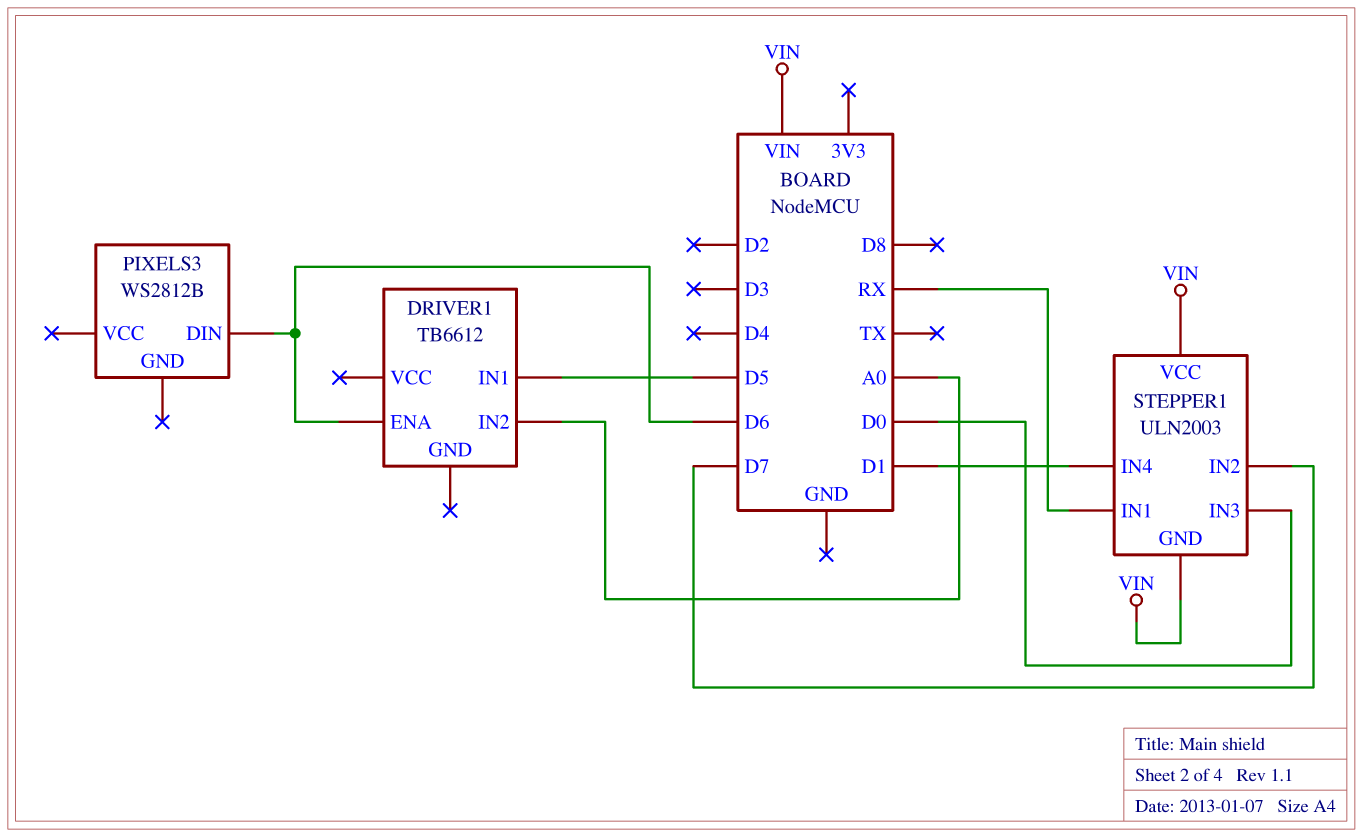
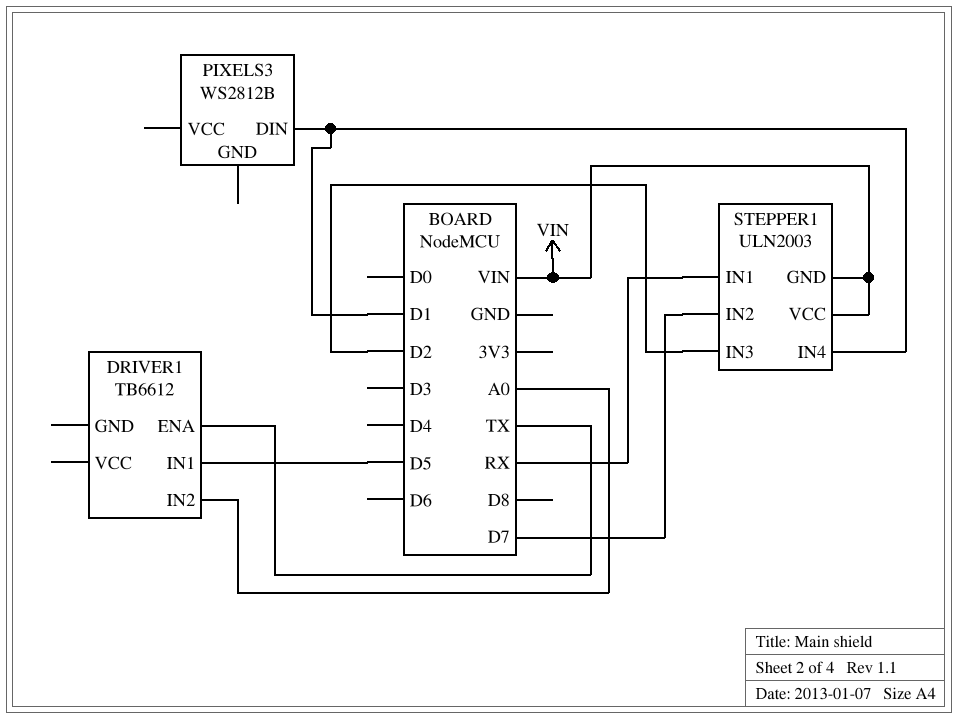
DRIVER1 pin ENA: D6 -> TX
PIXELS3 pin DIN: D6 -> D1
STEPPER1 pin IN3: D0 -> D2

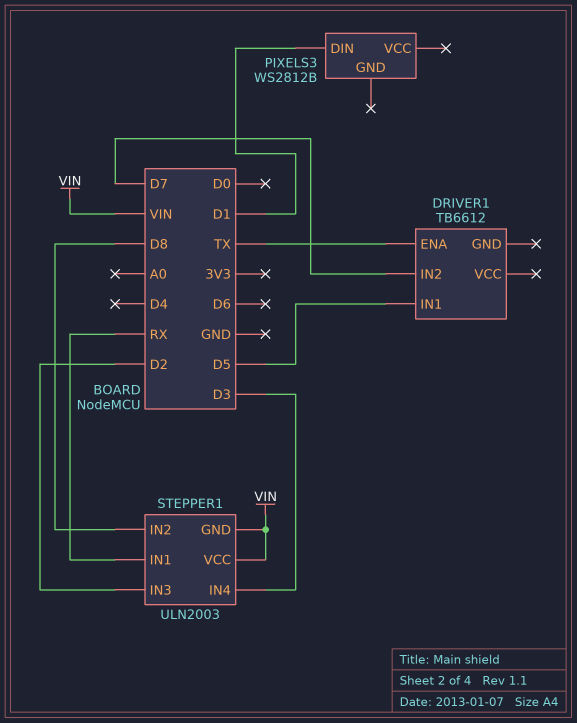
DRIVER1 pin IN2: A0 -> D7
STEPPER1 pin IN2: D7 -> D8
STEPPER1 pin IN4: D1 -> D3

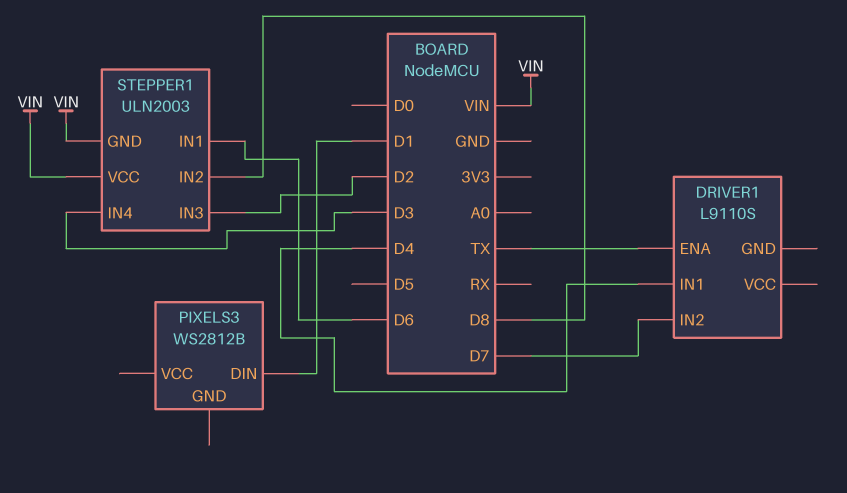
DRIVER1: TB6612 -> L9110S
DRIVER1 pin IN1: D5 -> D4
STEPPER1 pin IN1: RX -> D6

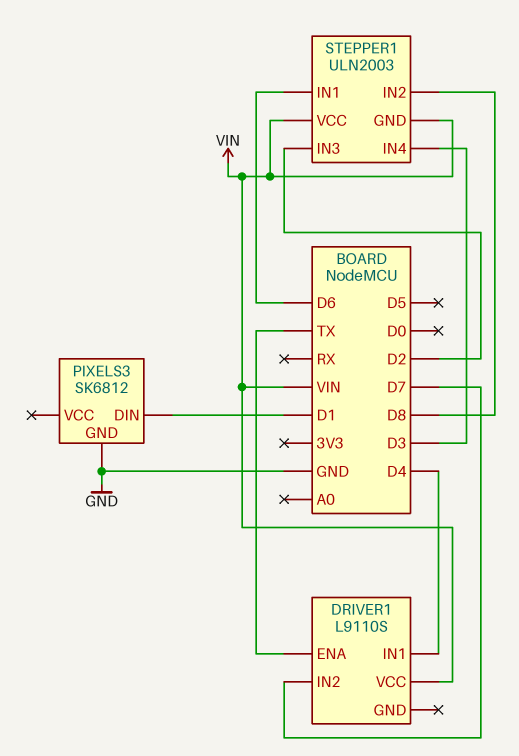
DRIVER1 pin VCC: none -> VIN
PIXELS3: WS2812B -> SK6812
PIXELS3 pin GND: none -> GND

